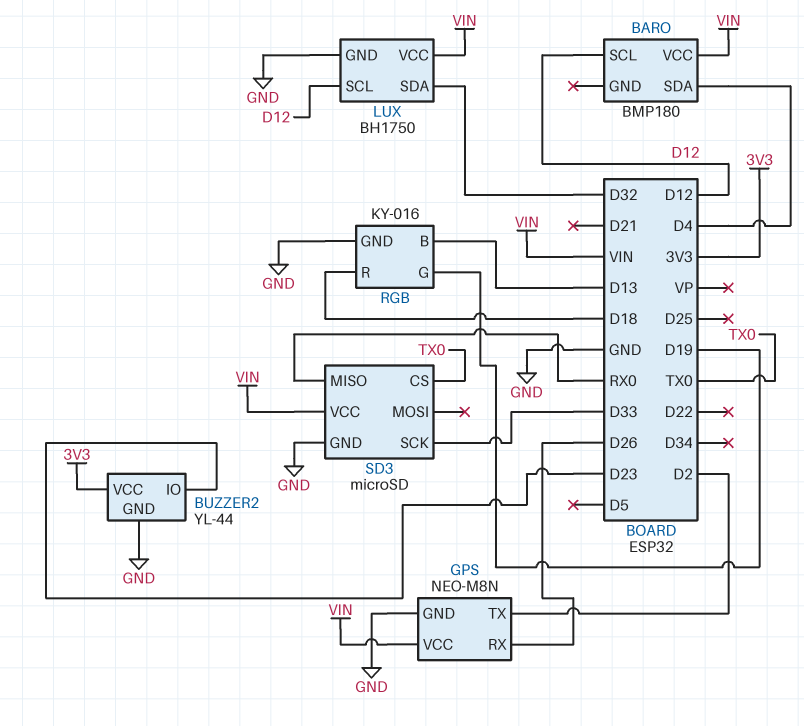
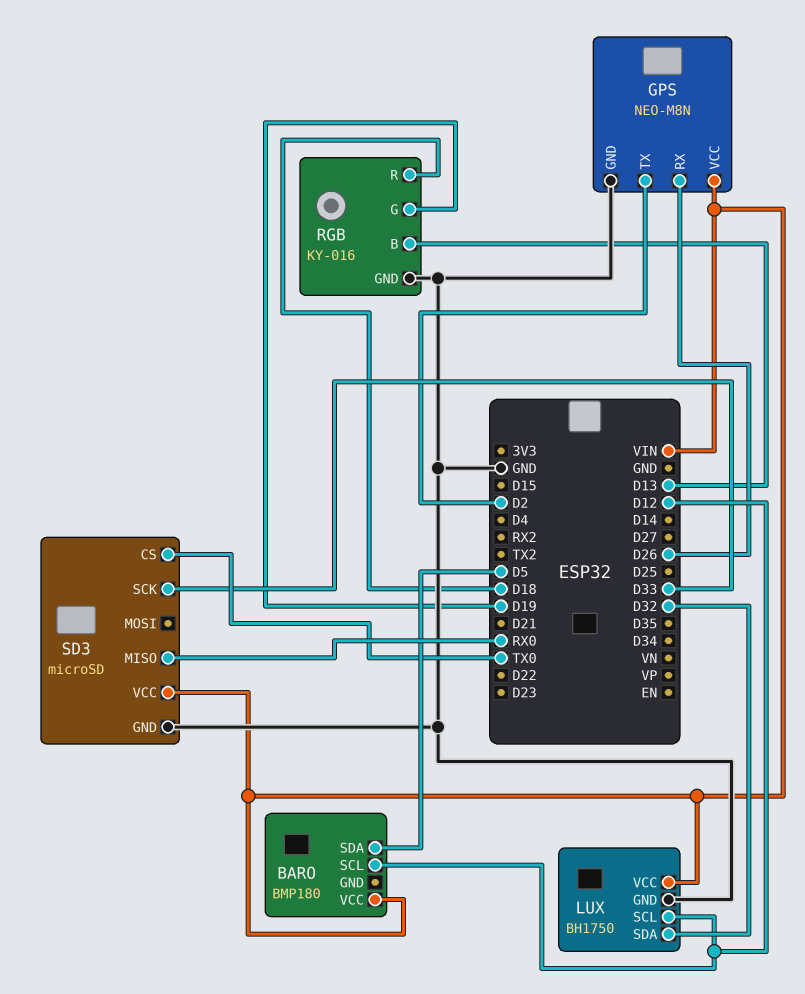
BARO pin SDA: D4 -> D5
BUZZER2: YL-44 -> none
BUZZER2 pin GND: GND -> none
BUZZER2 pin IO: D23 -> none
BUZZER2 pin VCC: 3V3 -> none

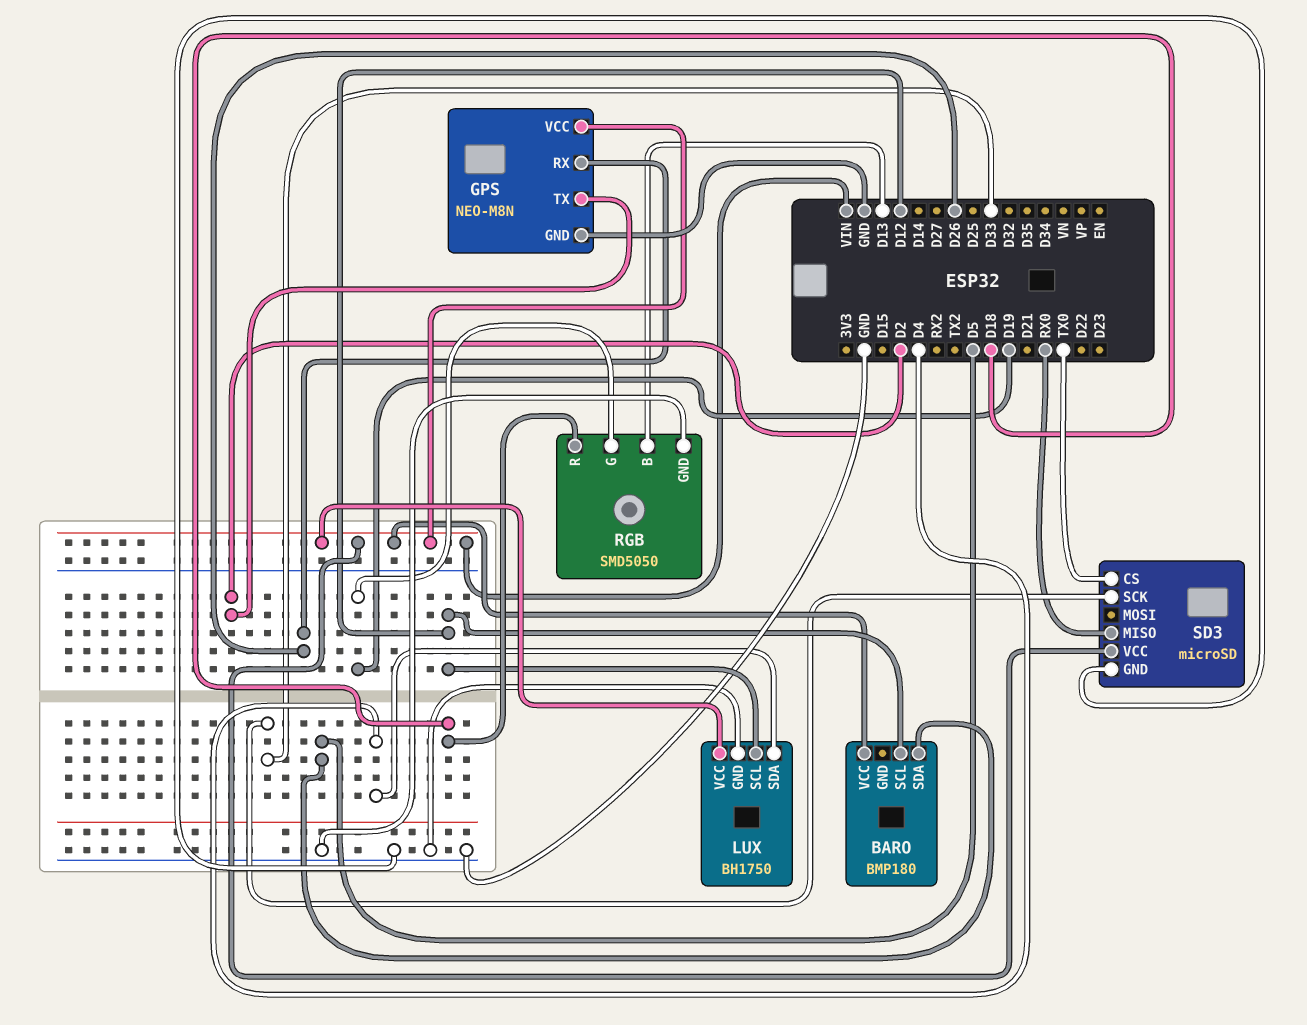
LUX pin SDA: D32 -> D4
RGB: KY-016 -> SMD5050

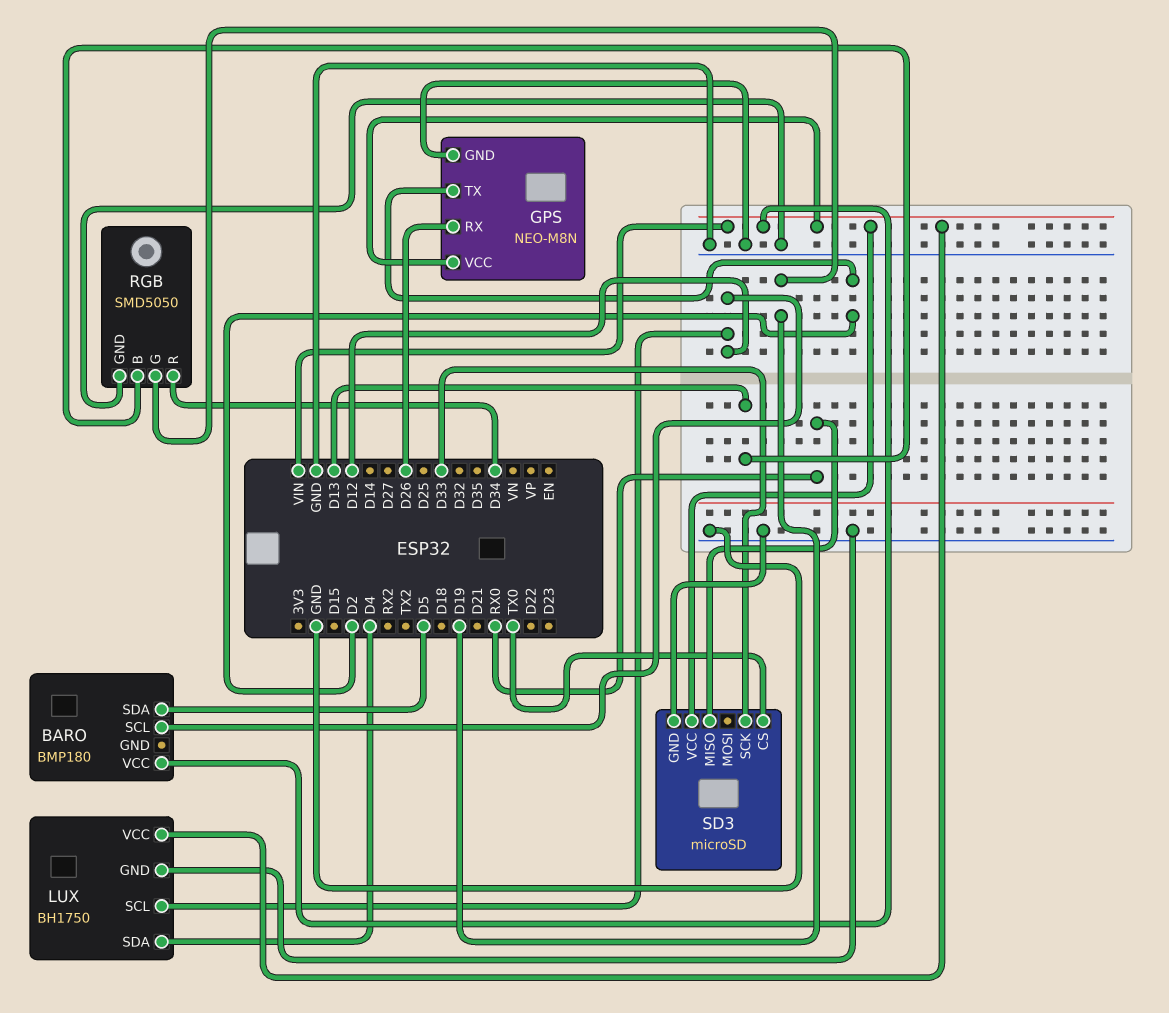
RGB pin R: D18 -> D34

